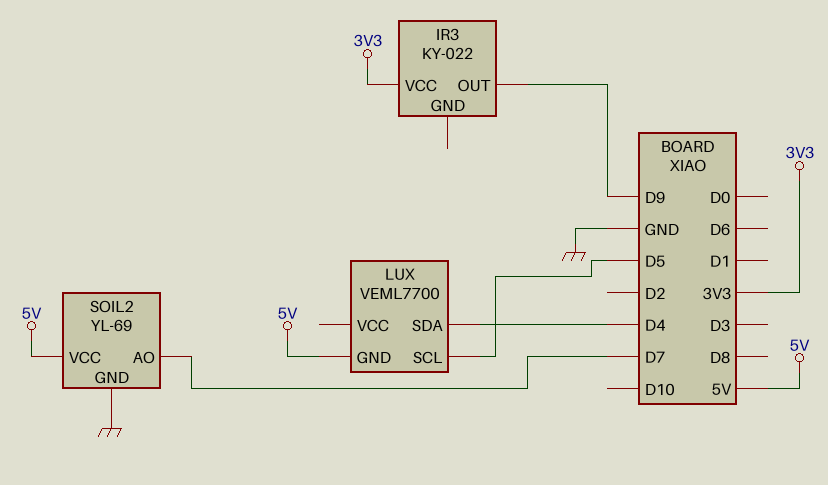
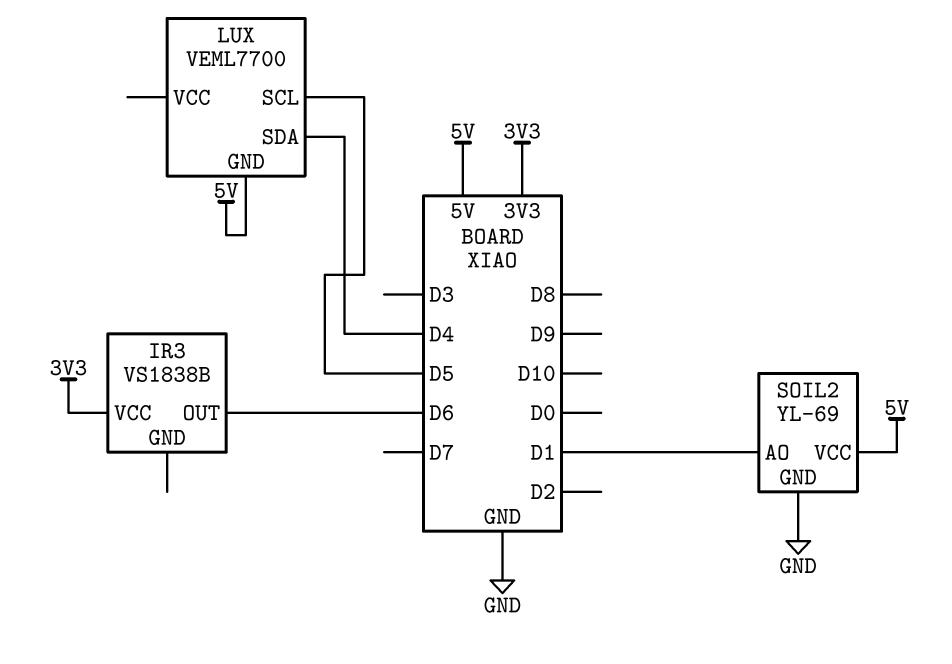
IR3: KY-022 -> VS1838B
IR3 pin OUT: D9 -> D6
SOIL2 pin AO: D7 -> D1

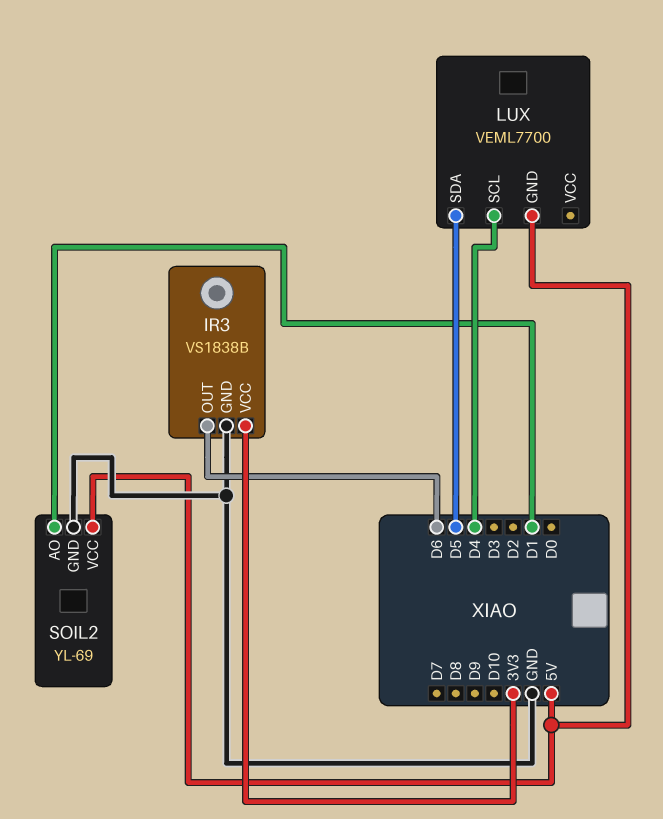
IR3 pin GND: none -> GND
LUX pin SCL: D5 -> D4
LUX pin SDA: D4 -> D5

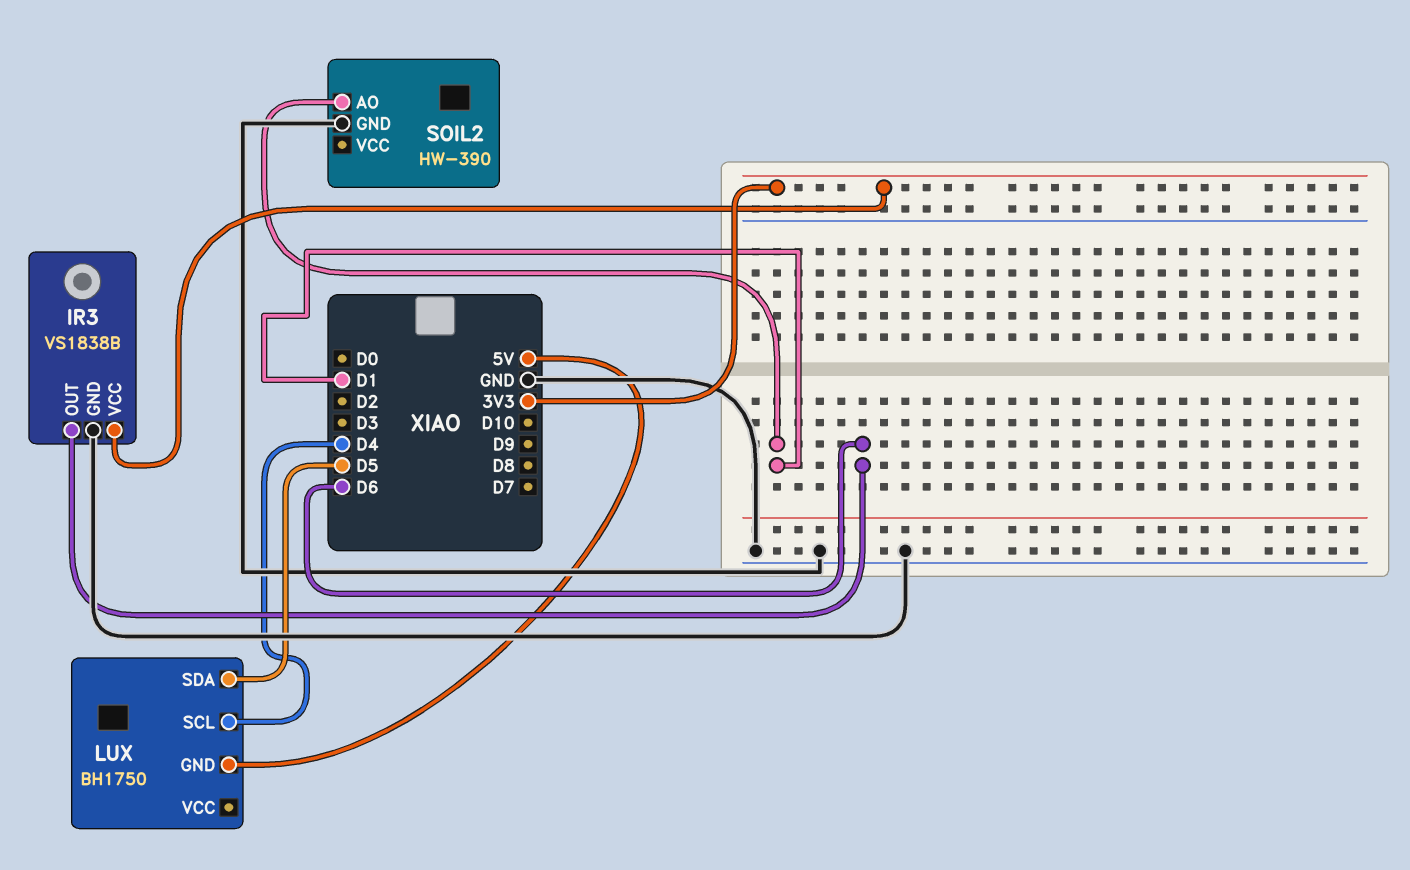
LUX: VEML7700 -> BH1750
SOIL2: YL-69 -> HW-390
SOIL2 pin VCC: 5V -> none

